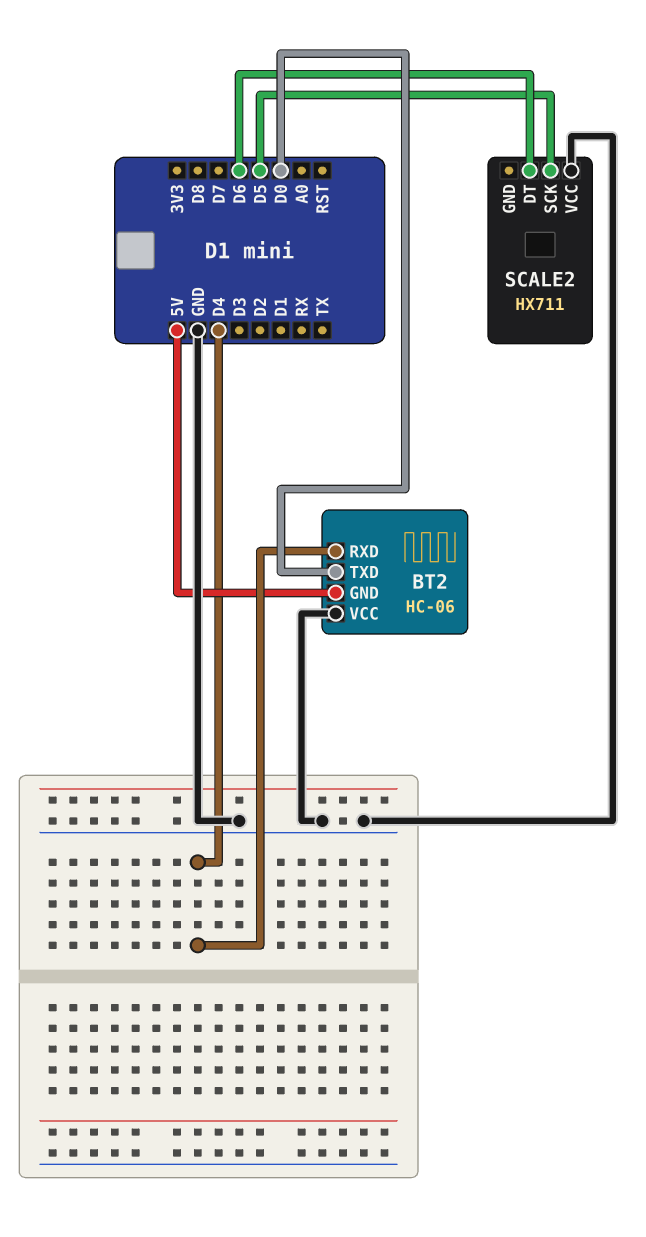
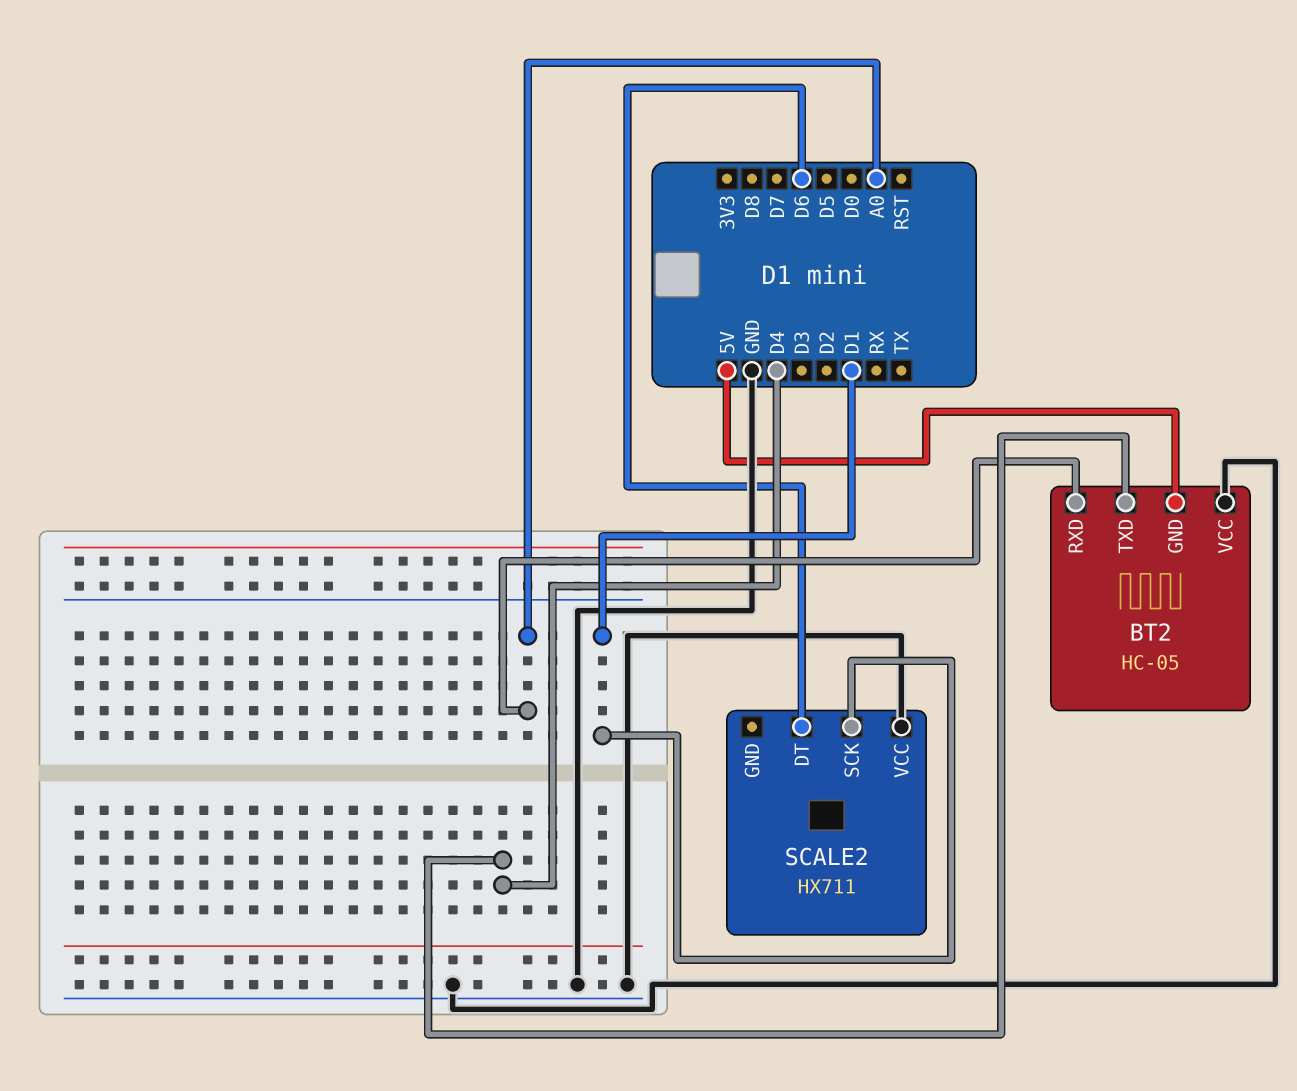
BT2: HC-06 -> HC-05
BT2 pin RXD: D4 -> A0
BT2 pin TXD: D0 -> D4
SCALE2 pin SCK: D5 -> D1

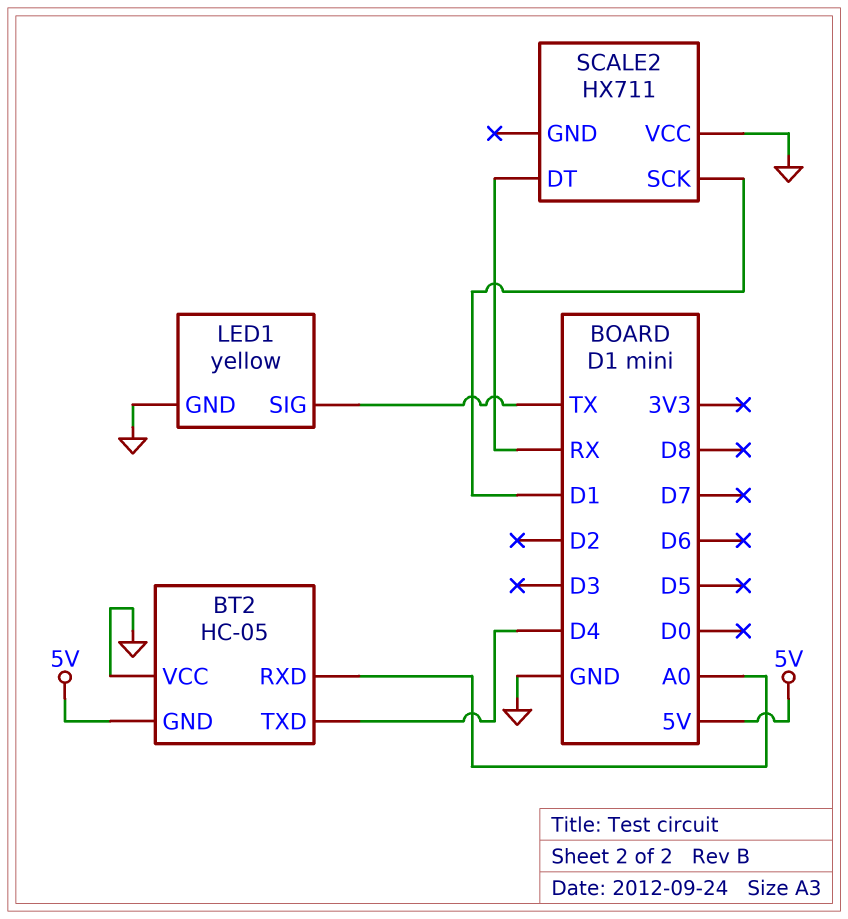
LED1: none -> yellow
LED1 pin GND: none -> GND
LED1 pin SIG: none -> TX
SCALE2 pin DT: D6 -> RX

